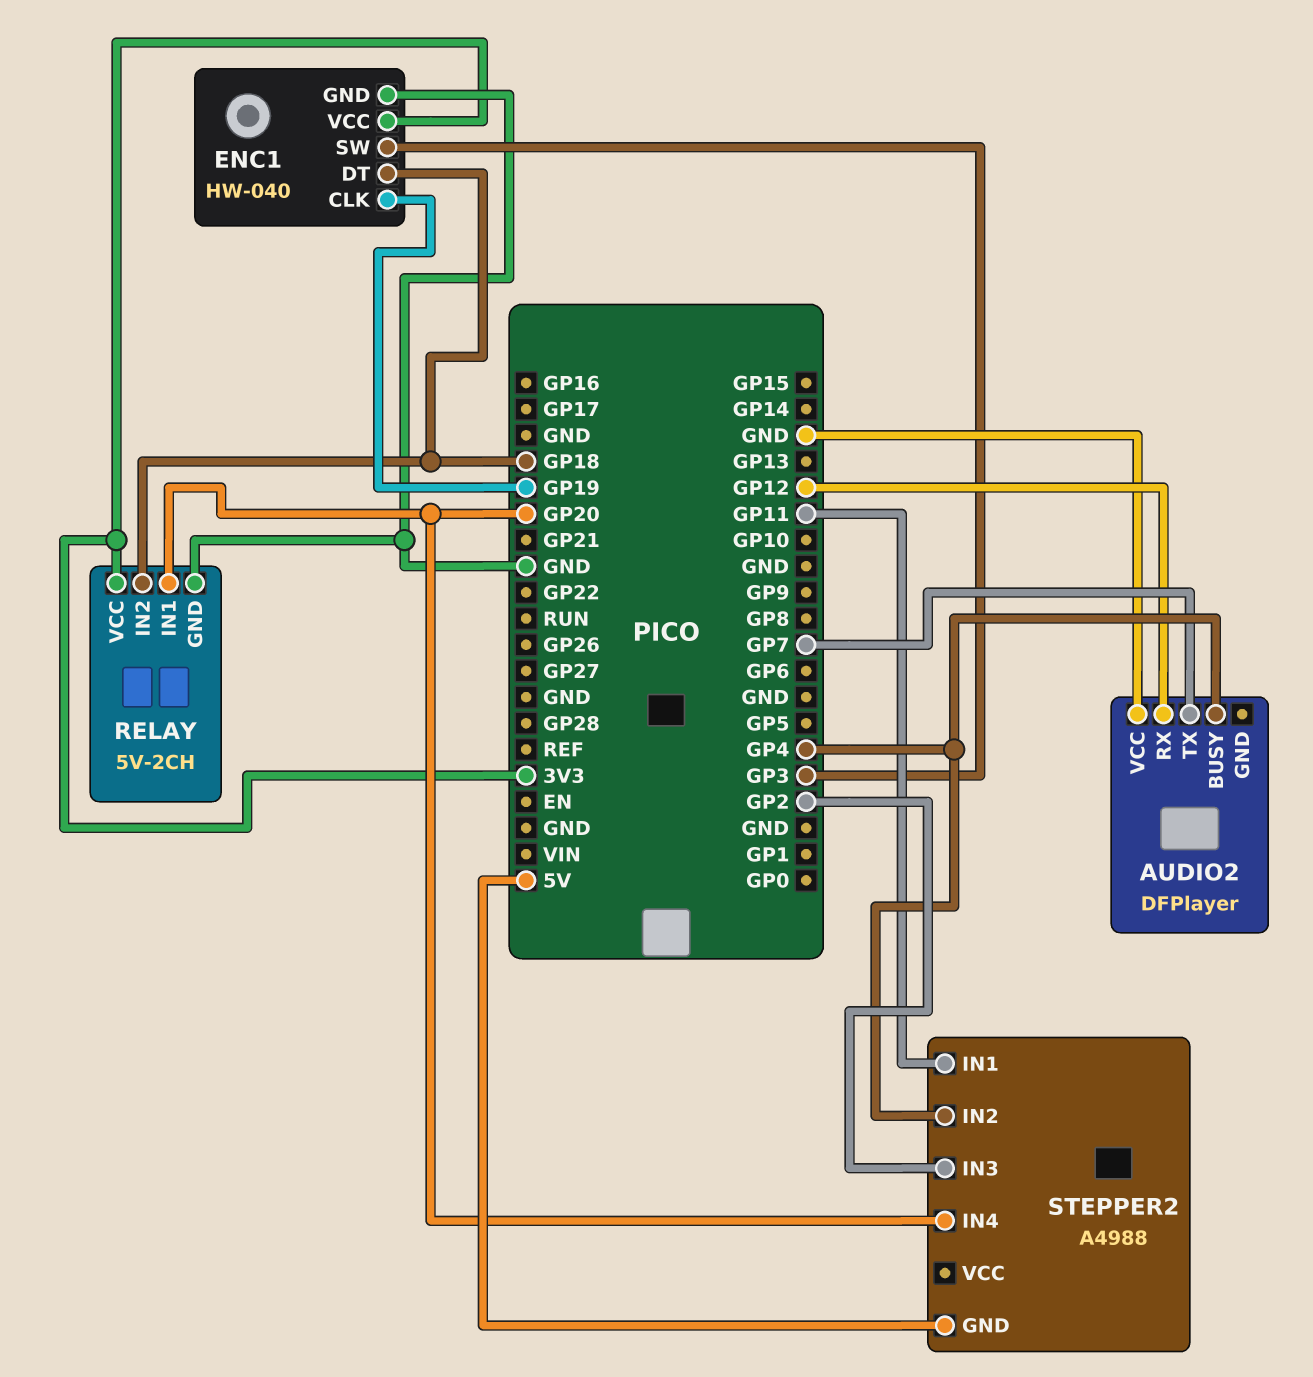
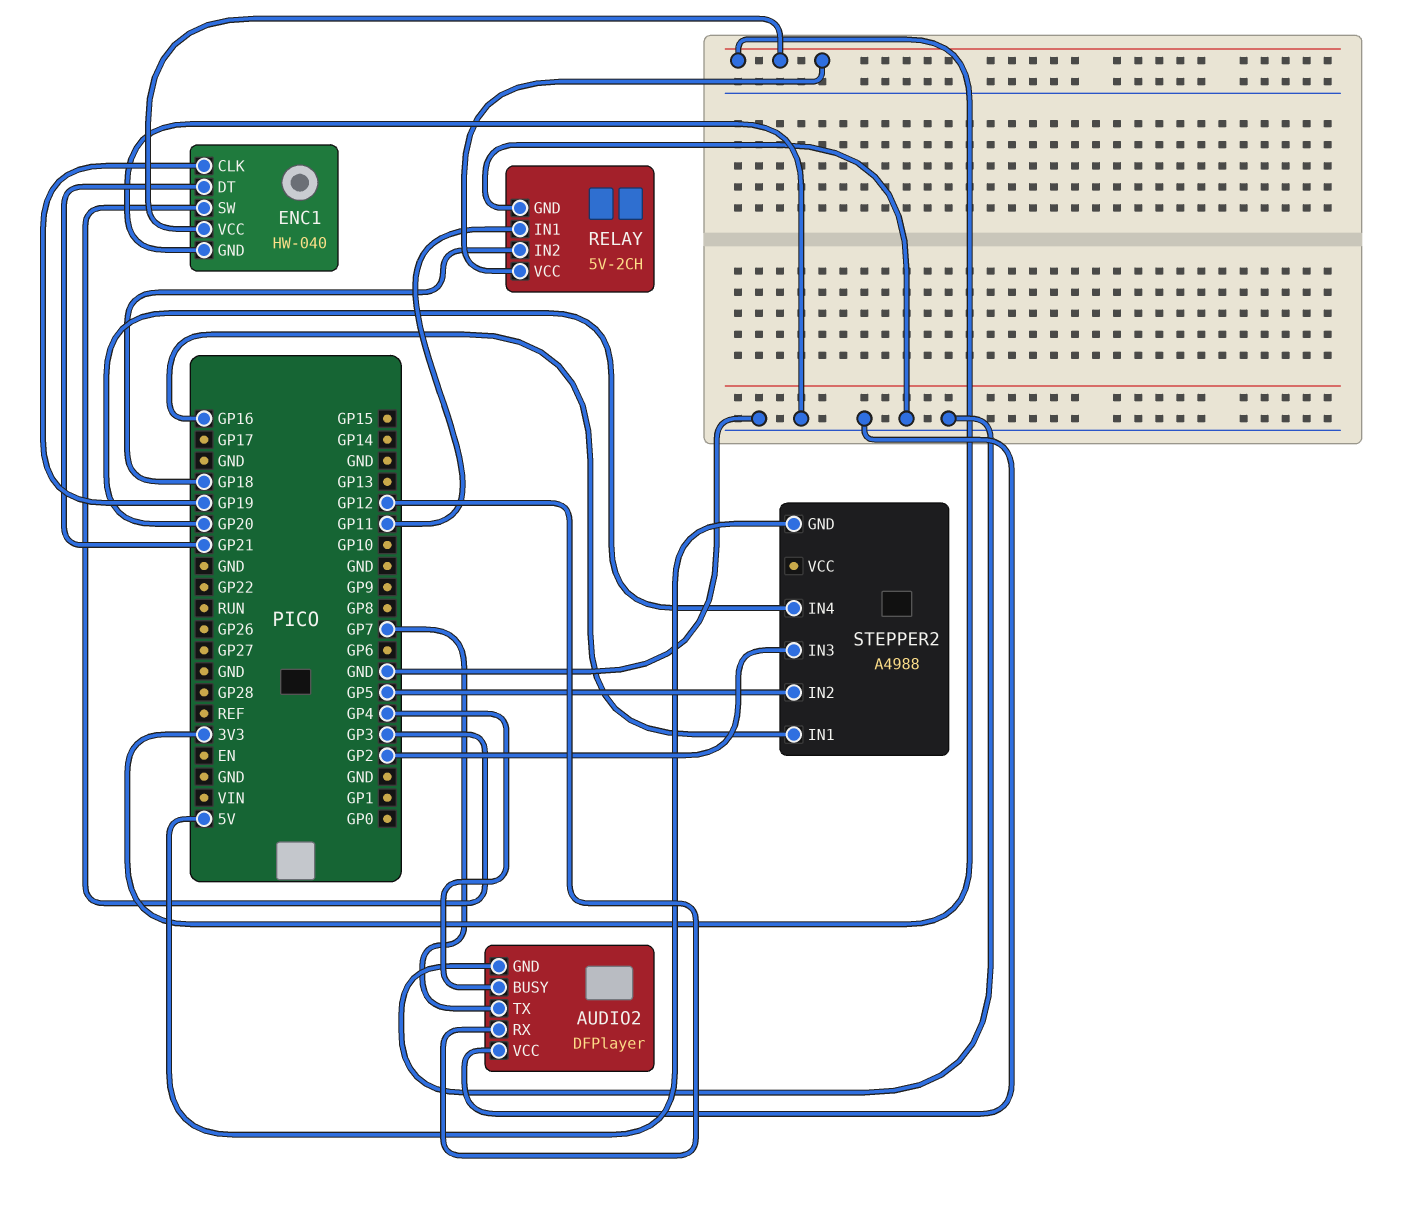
AUDIO2 pin GND: none -> GND
ENC1 pin DT: GP18 -> GP21
RELAY pin IN1: GP20 -> GP11
STEPPER2 pin IN1: GP11 -> GP16
STEPPER2 pin IN2: GP4 -> GP5

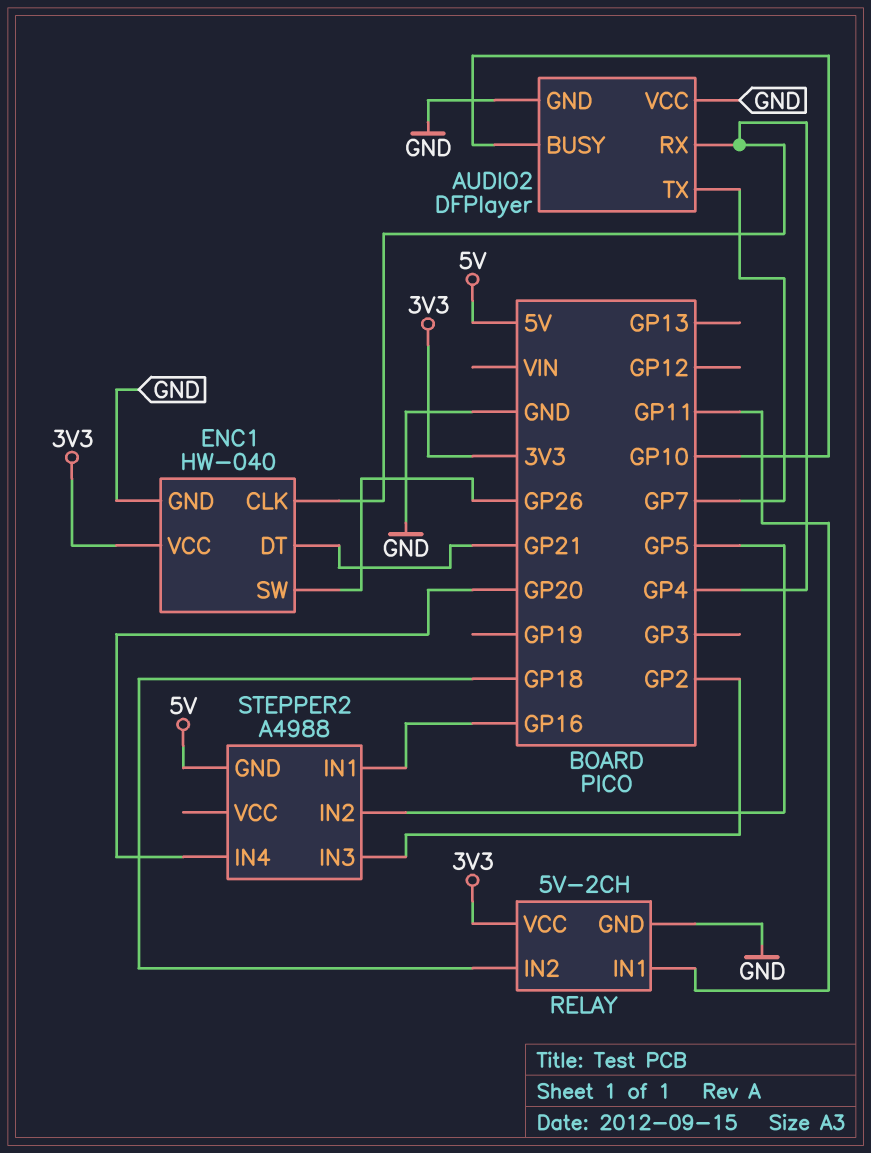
AUDIO2 pin BUSY: GP4 -> GP10
AUDIO2 pin RX: GP12 -> GP4
ENC1 pin CLK: GP19 -> GP4
ENC1 pin SW: GP3 -> GP26

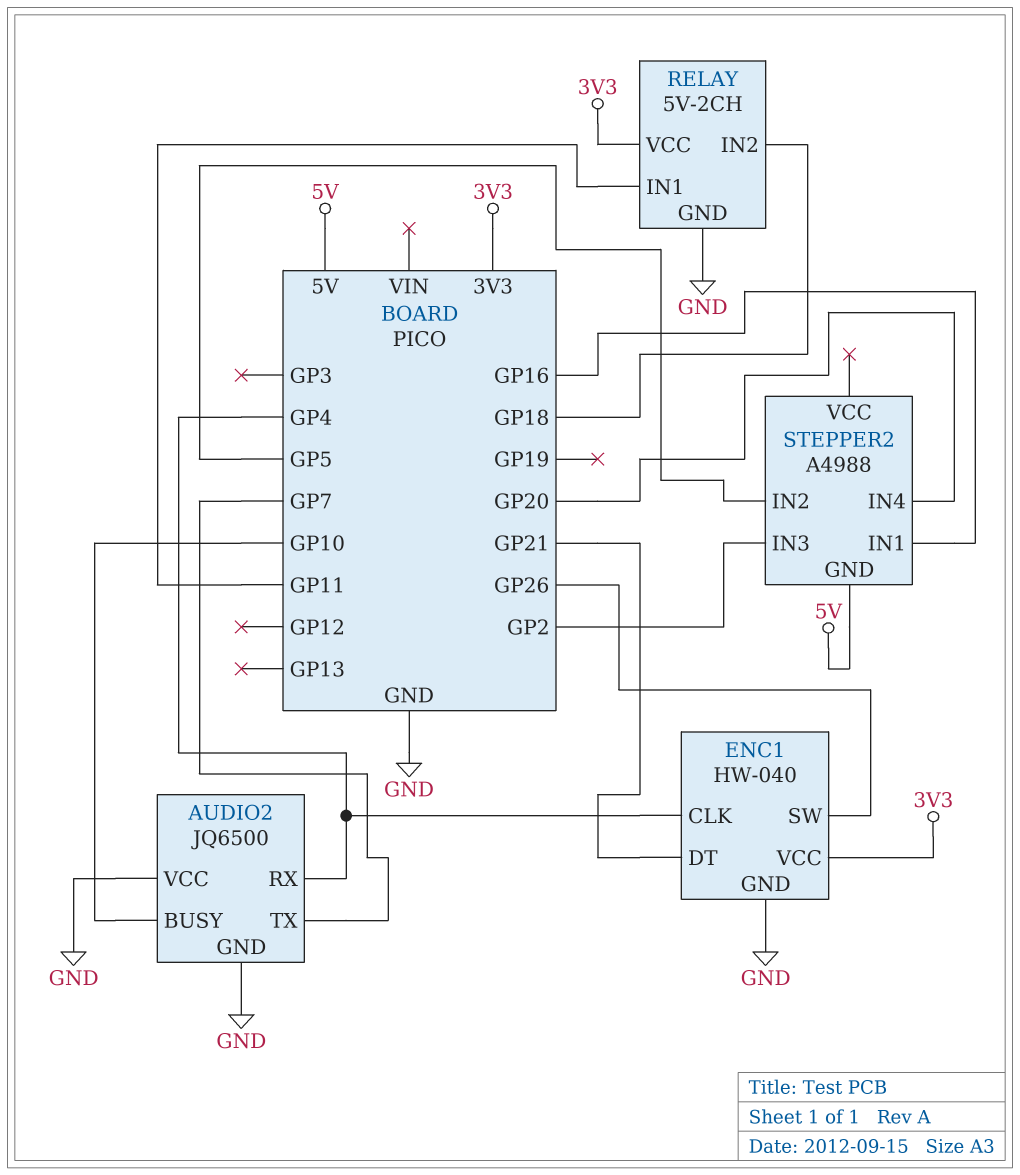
AUDIO2: DFPlayer -> JQ6500

